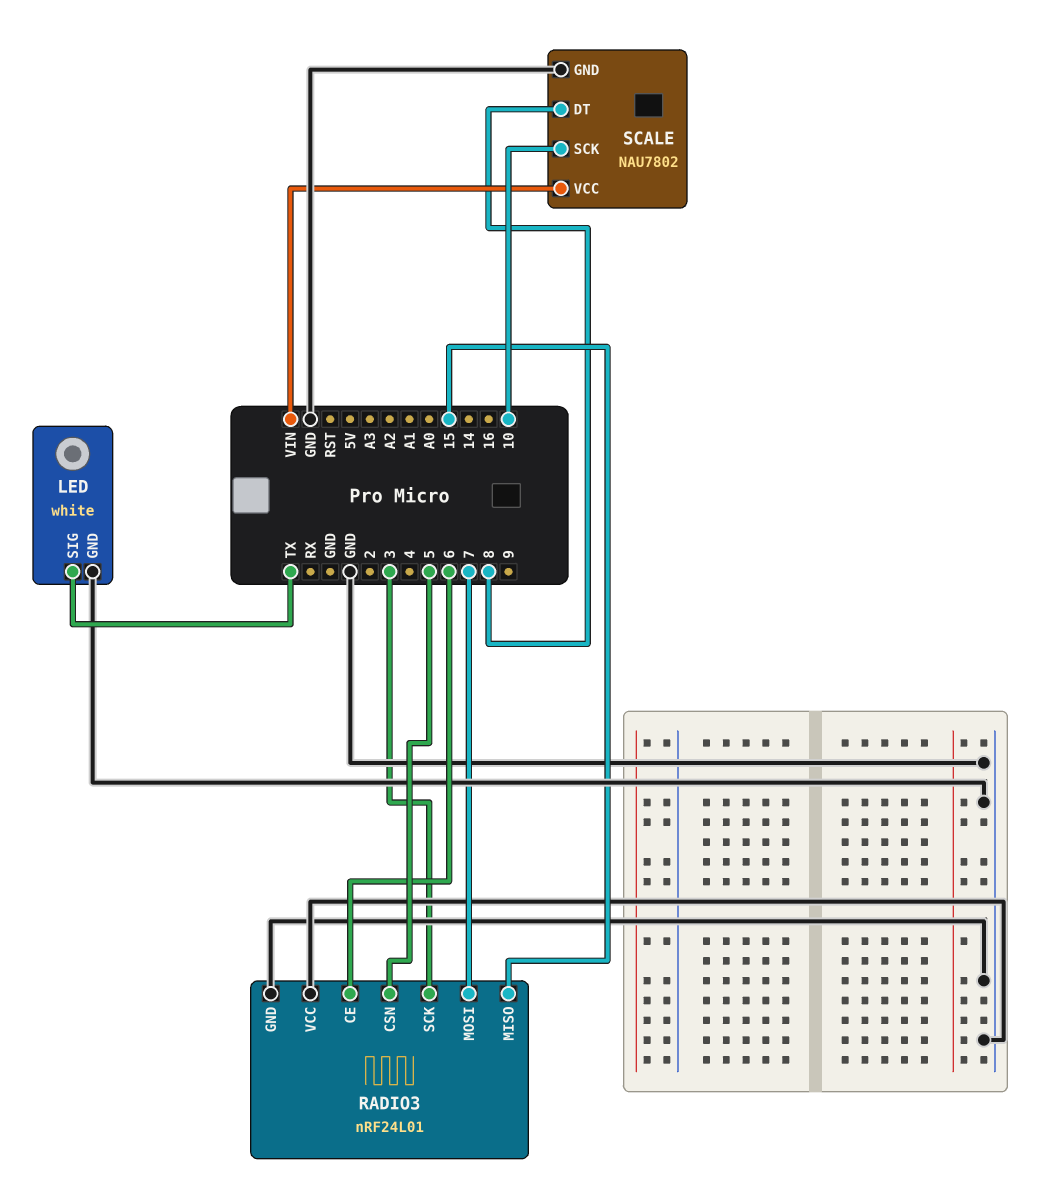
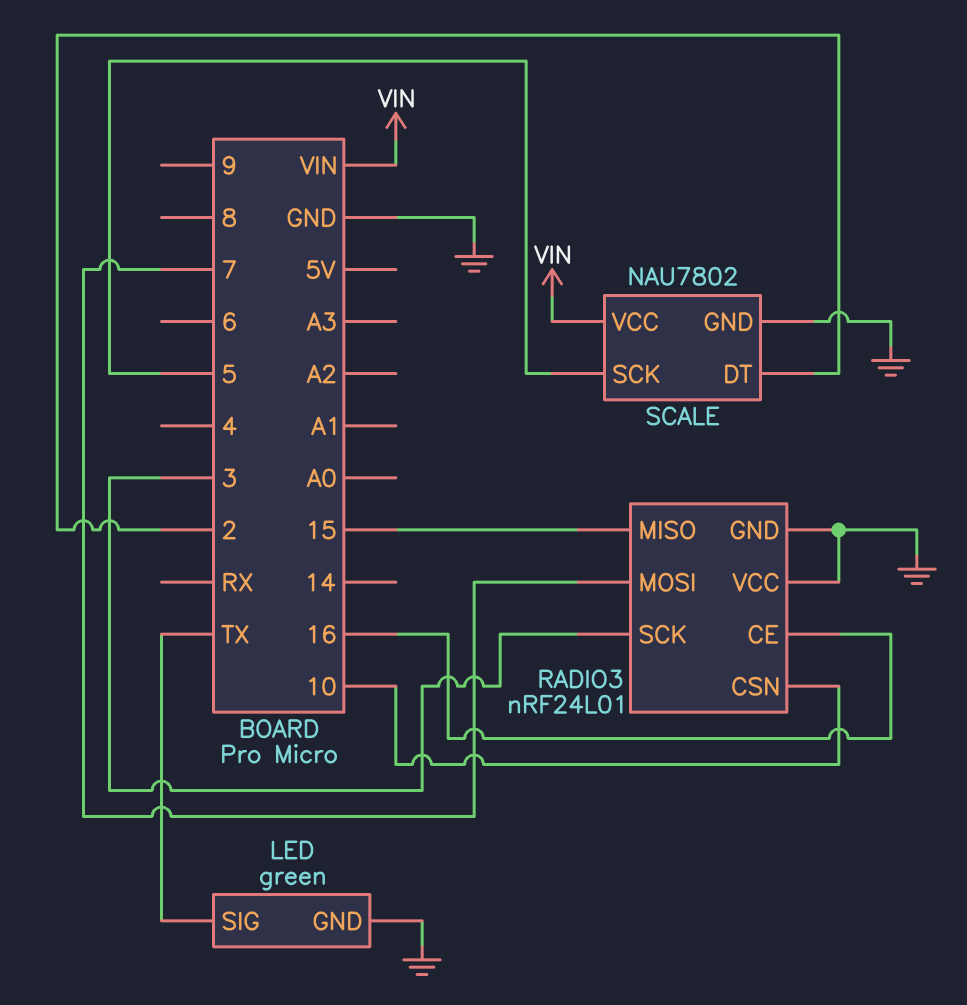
LED: white -> green
RADIO3 pin CE: 6 -> 16
RADIO3 pin CSN: 5 -> 10
SCALE pin DT: 8 -> 2
SCALE pin SCK: 10 -> 5

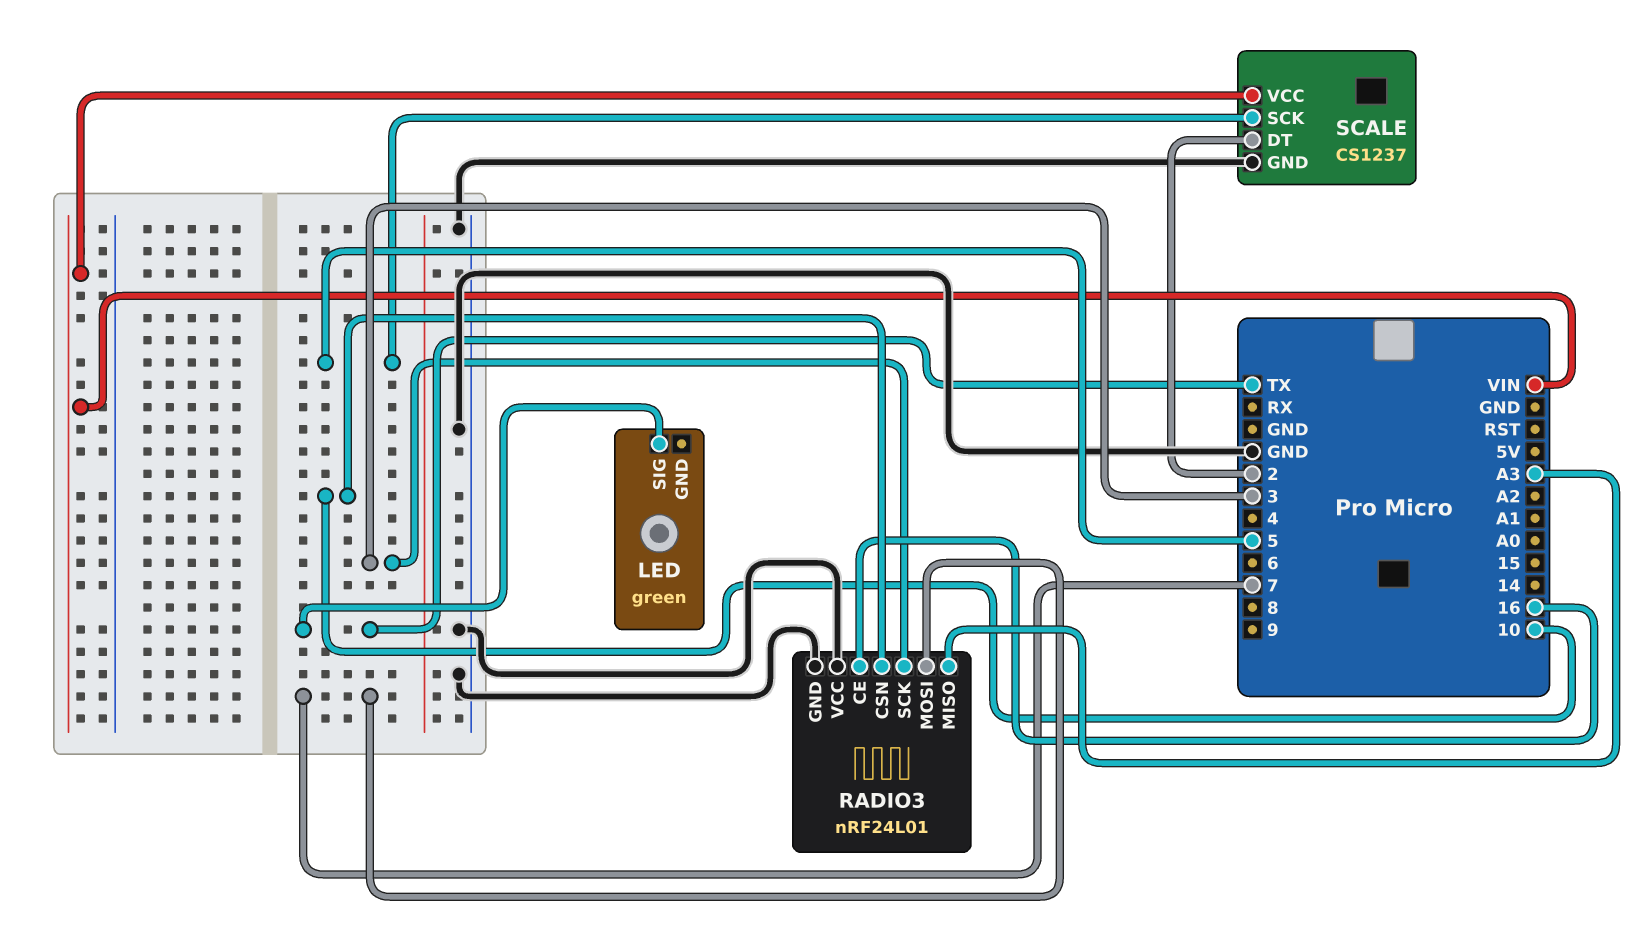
LED pin GND: GND -> none
RADIO3 pin MISO: 15 -> A3
SCALE: NAU7802 -> CS1237

